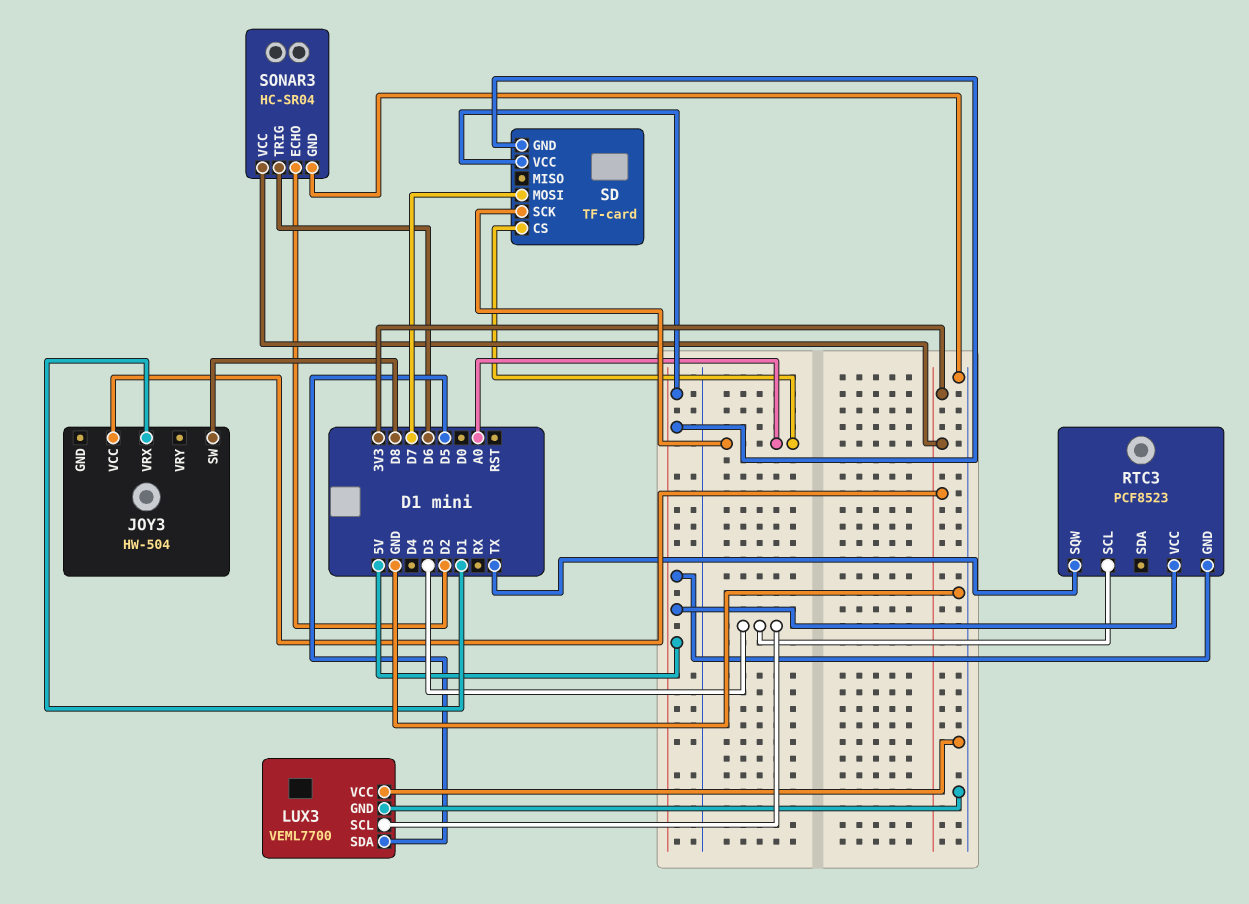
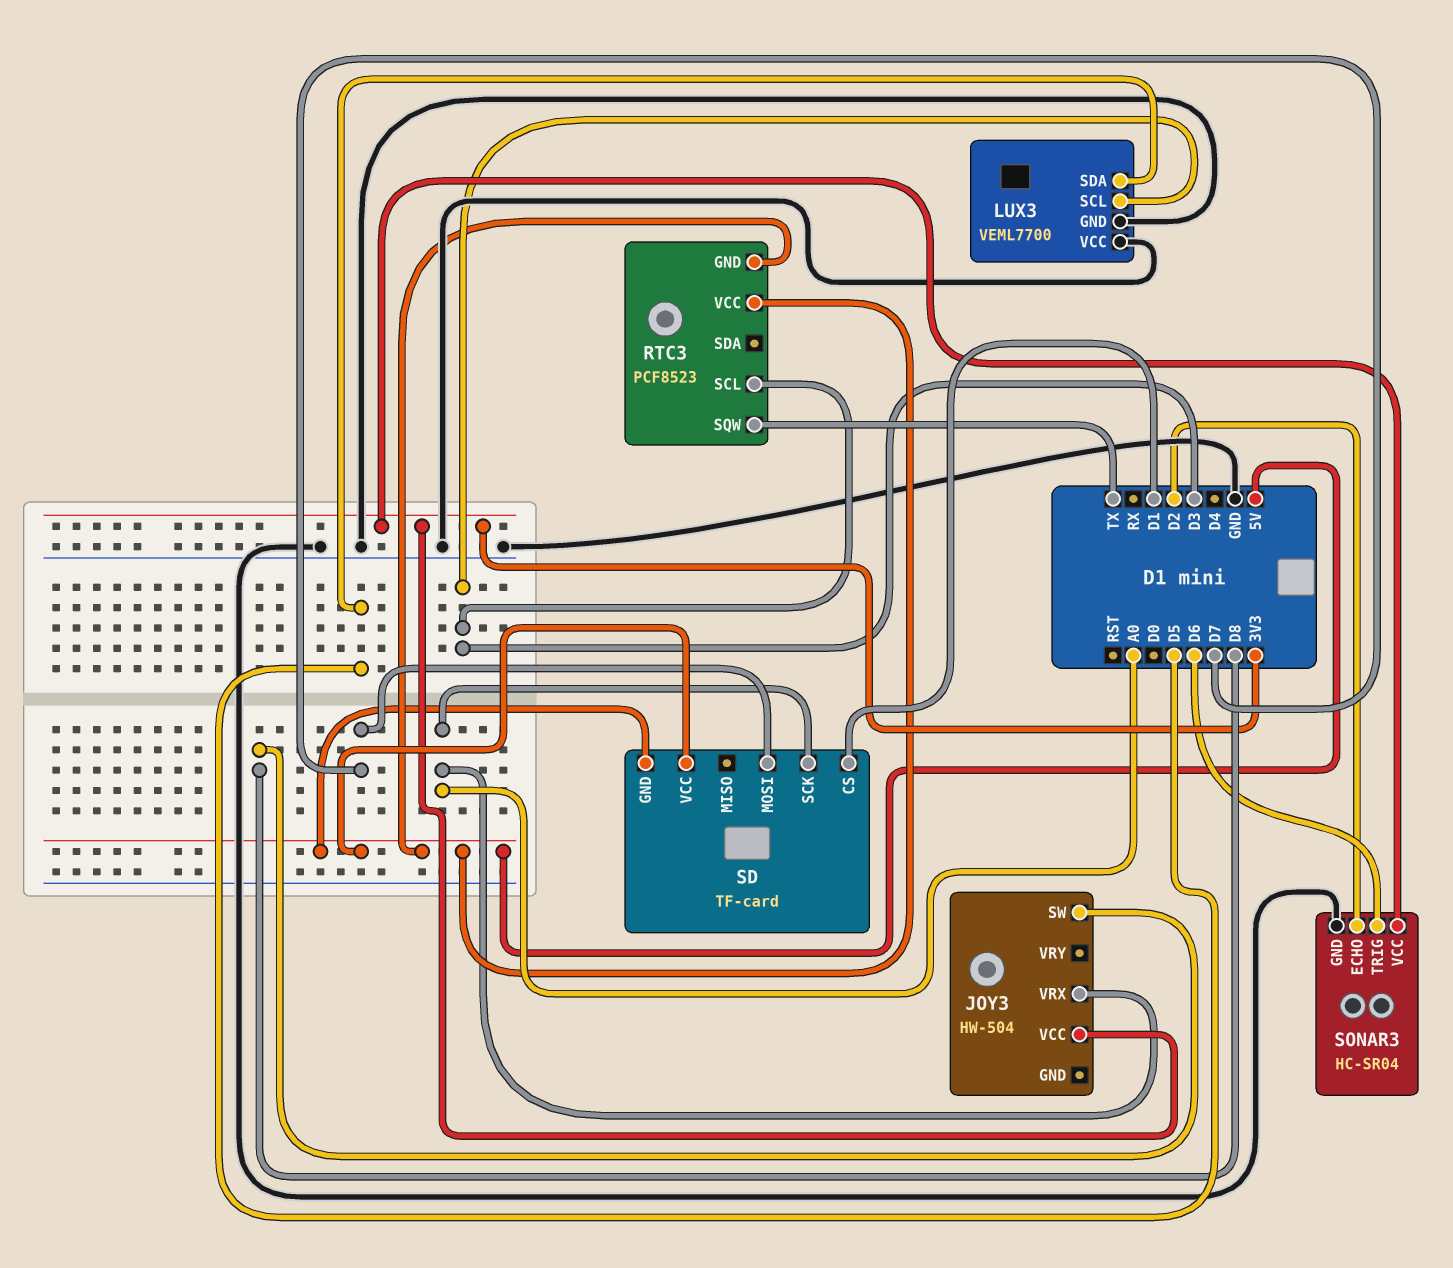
JOY3 pin VRX: D1 -> A0
SD pin CS: A0 -> D1

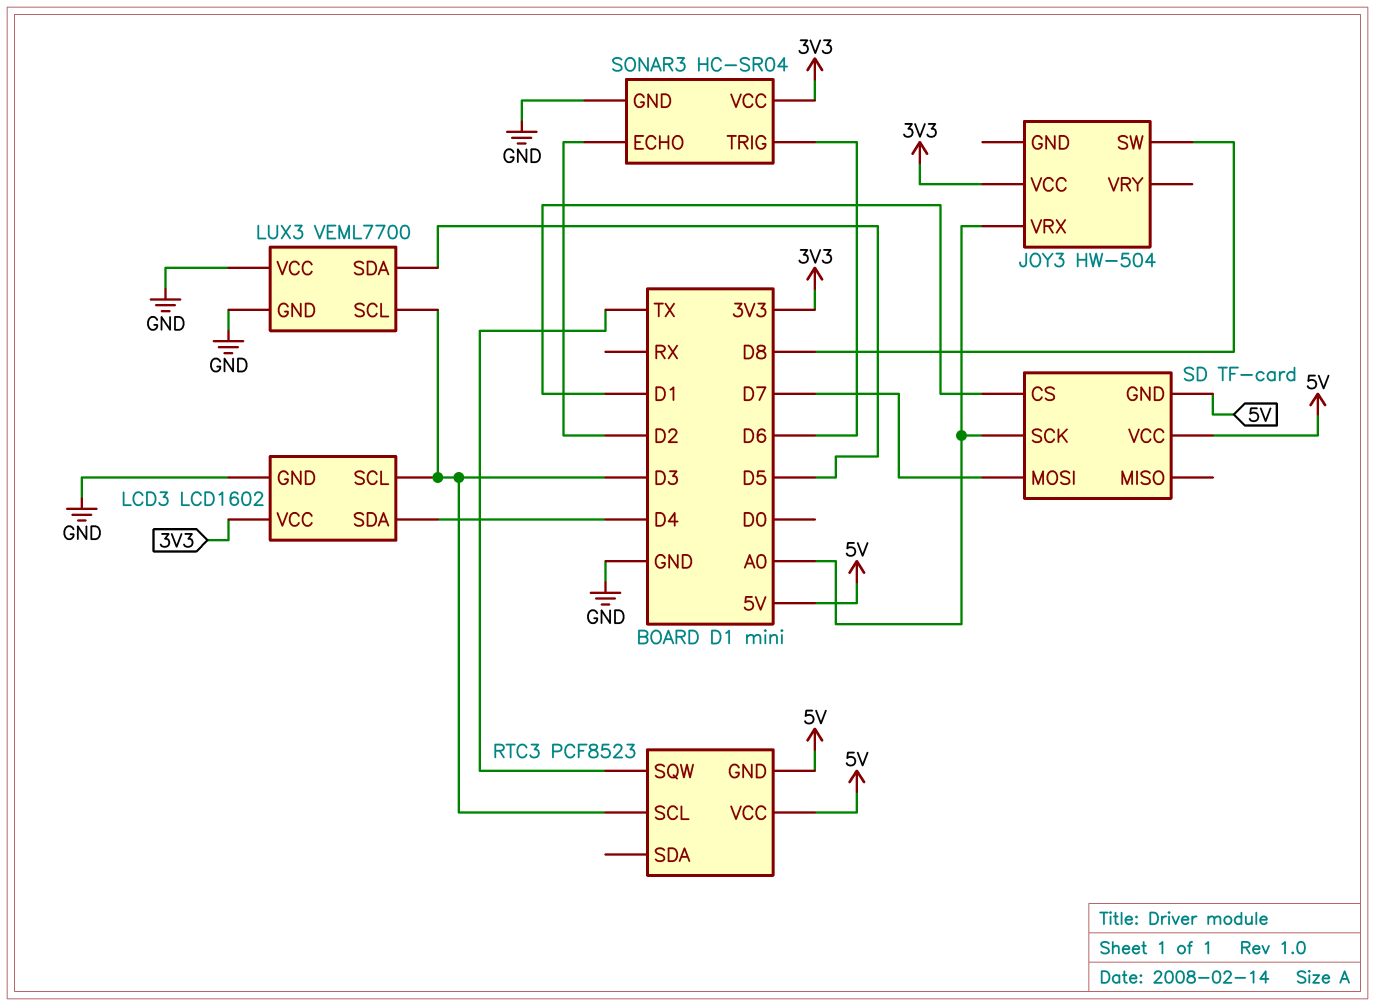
LCD3: none -> LCD1602
LCD3 pin GND: none -> GND
LCD3 pin SCL: none -> D3
LCD3 pin SDA: none -> D4
LCD3 pin VCC: none -> 3V3

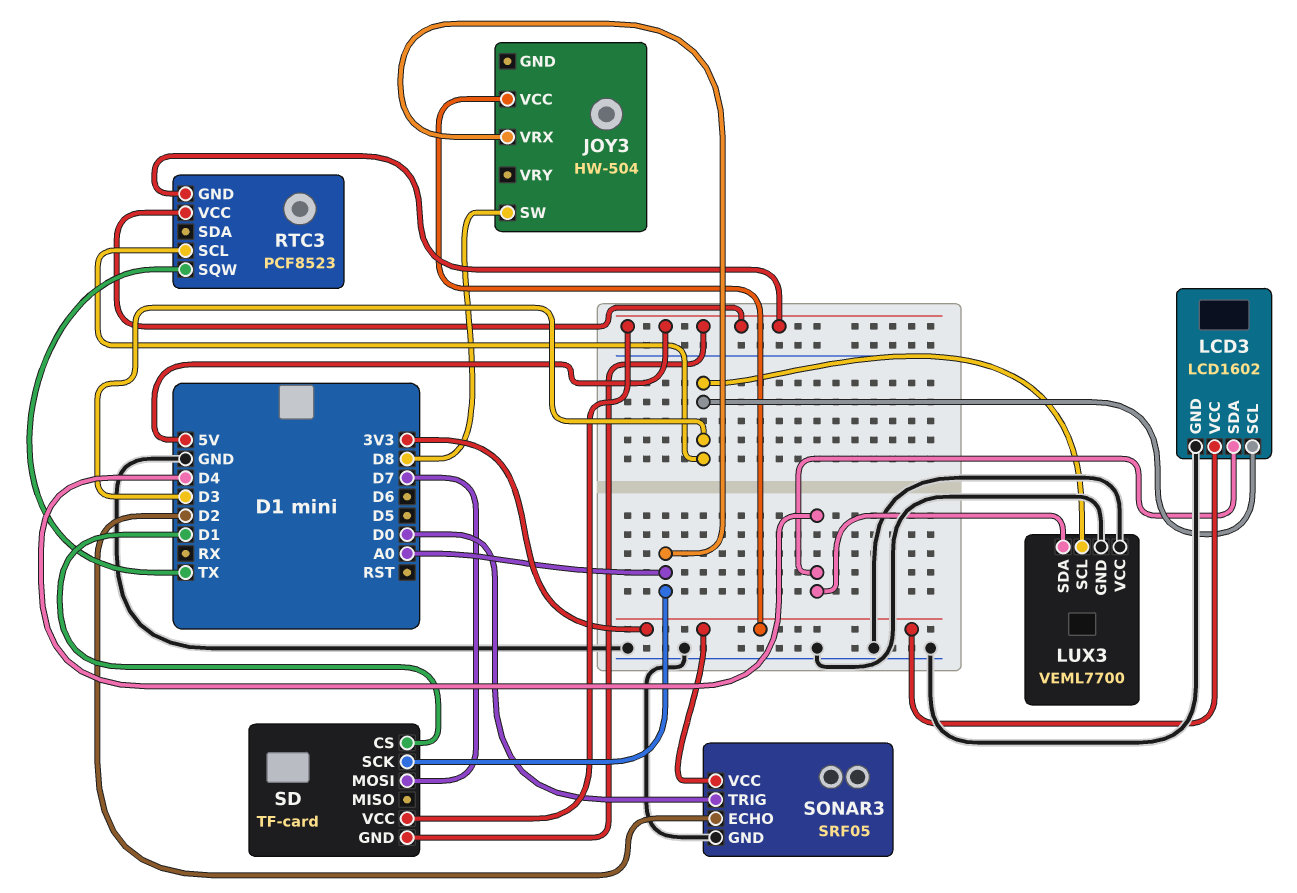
LUX3 pin SDA: D5 -> D4
SONAR3: HC-SR04 -> SRF05
SONAR3 pin TRIG: D6 -> D0

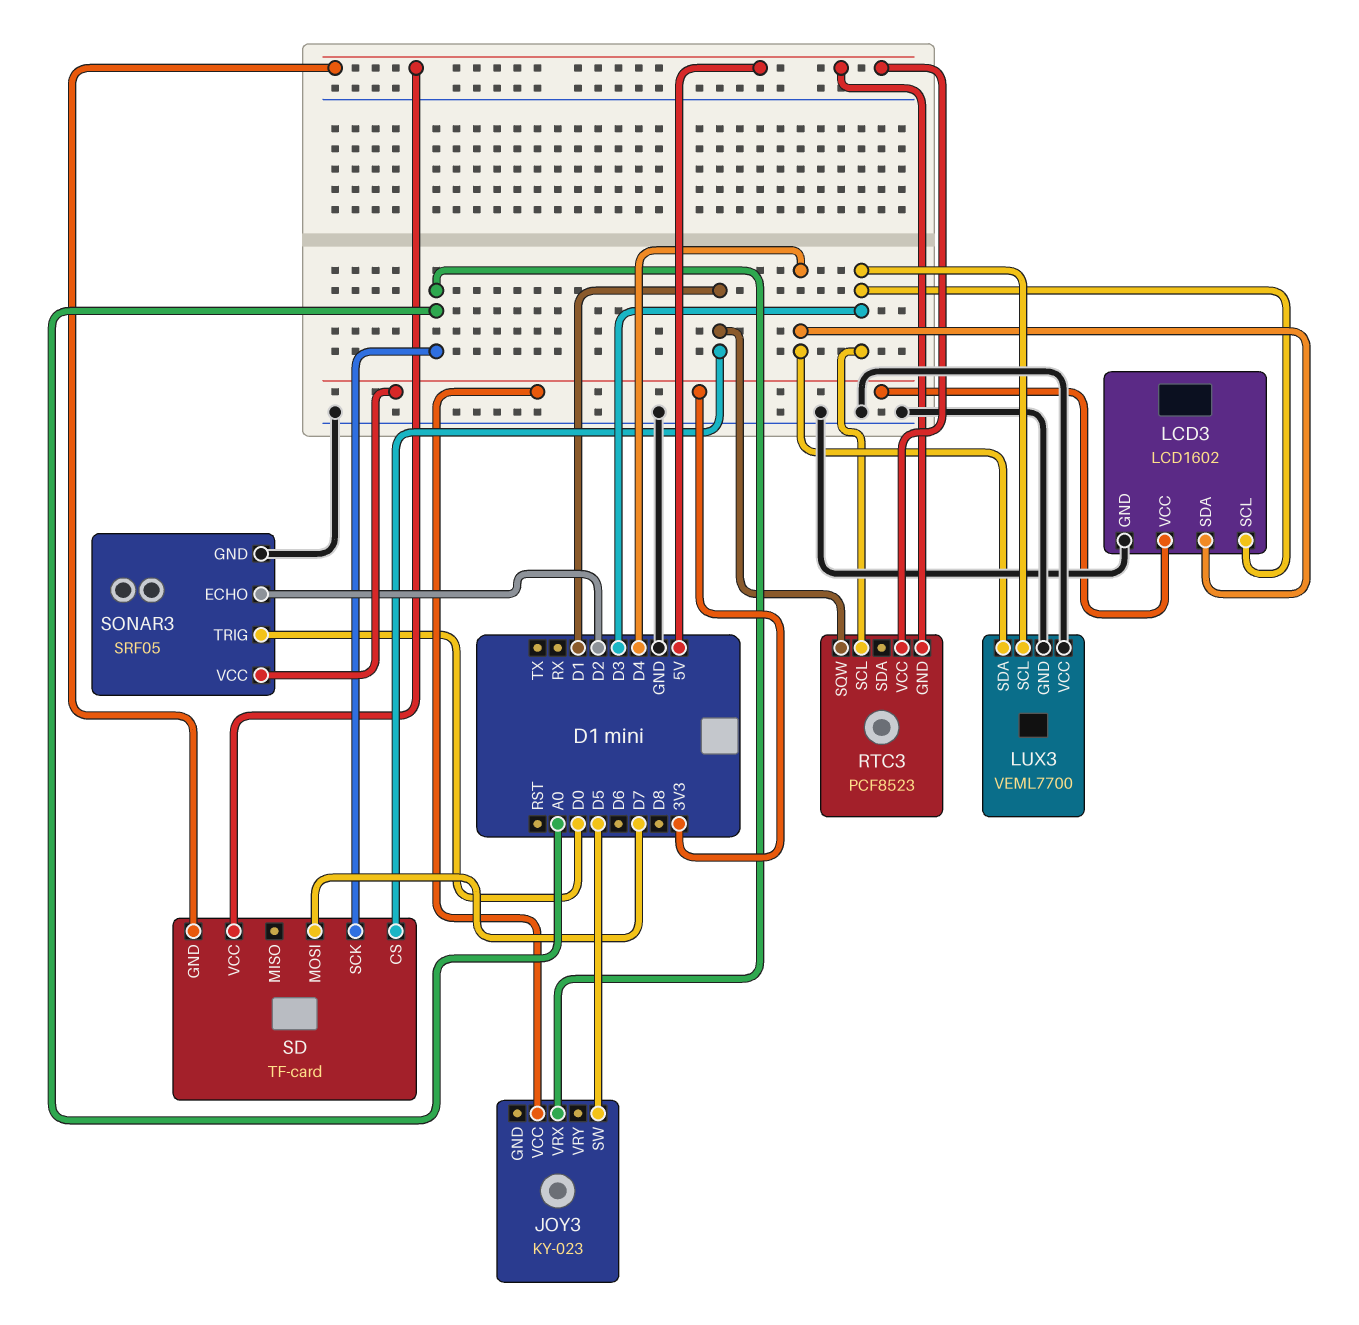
JOY3: HW-504 -> KY-023
JOY3 pin SW: D8 -> D5
RTC3 pin SQW: TX -> D1

